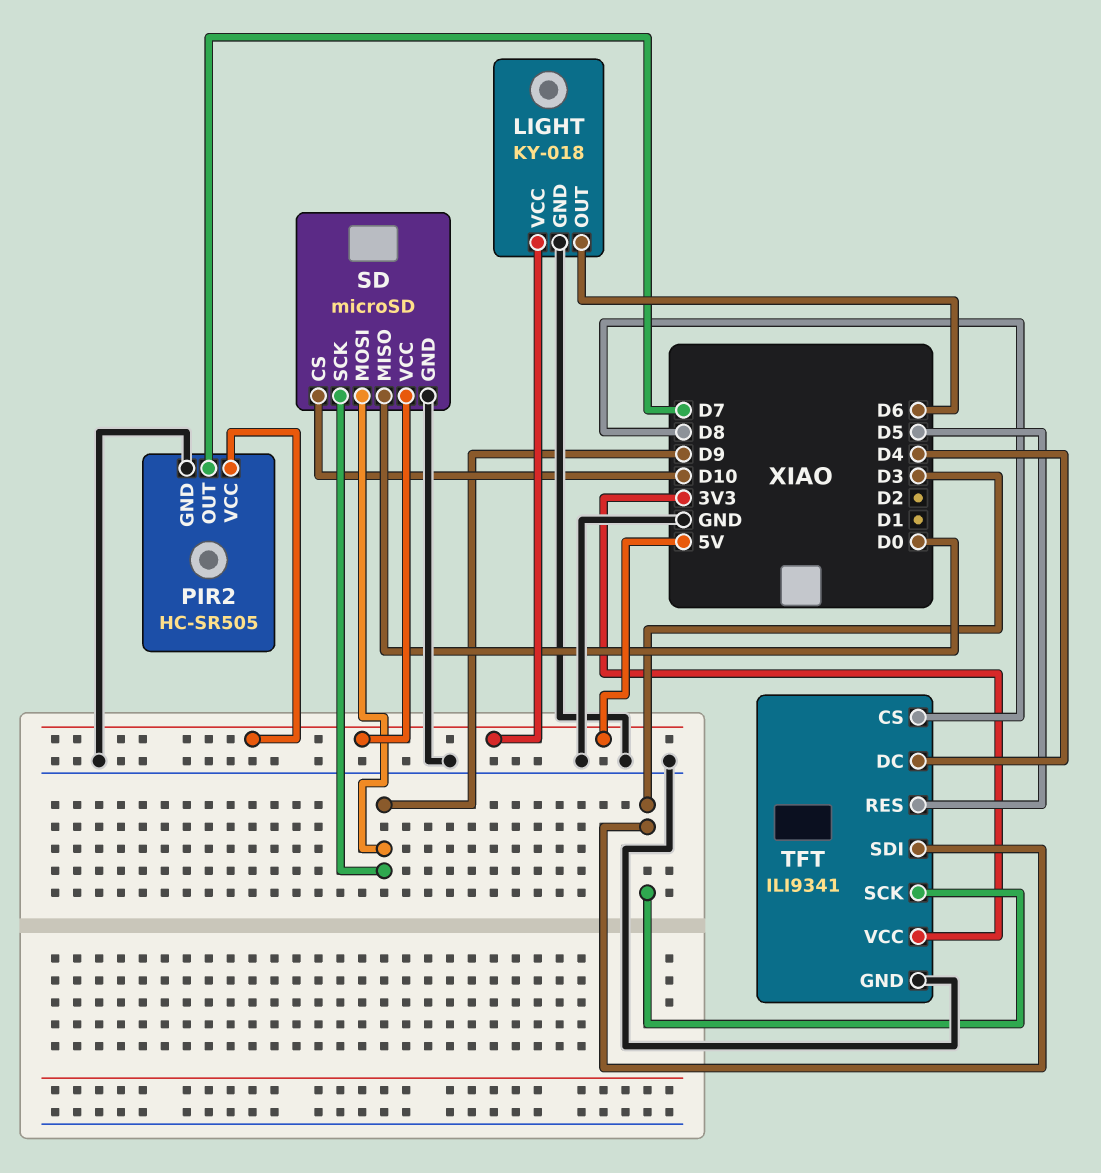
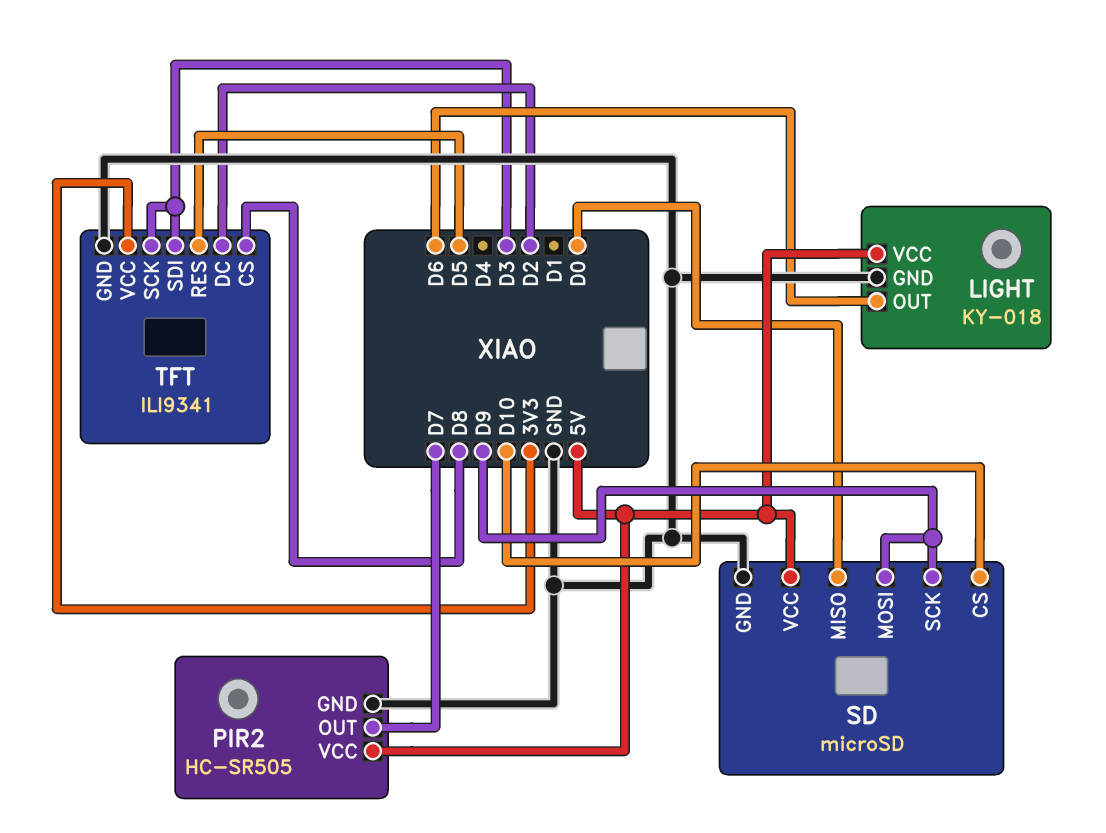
TFT pin DC: D4 -> D2

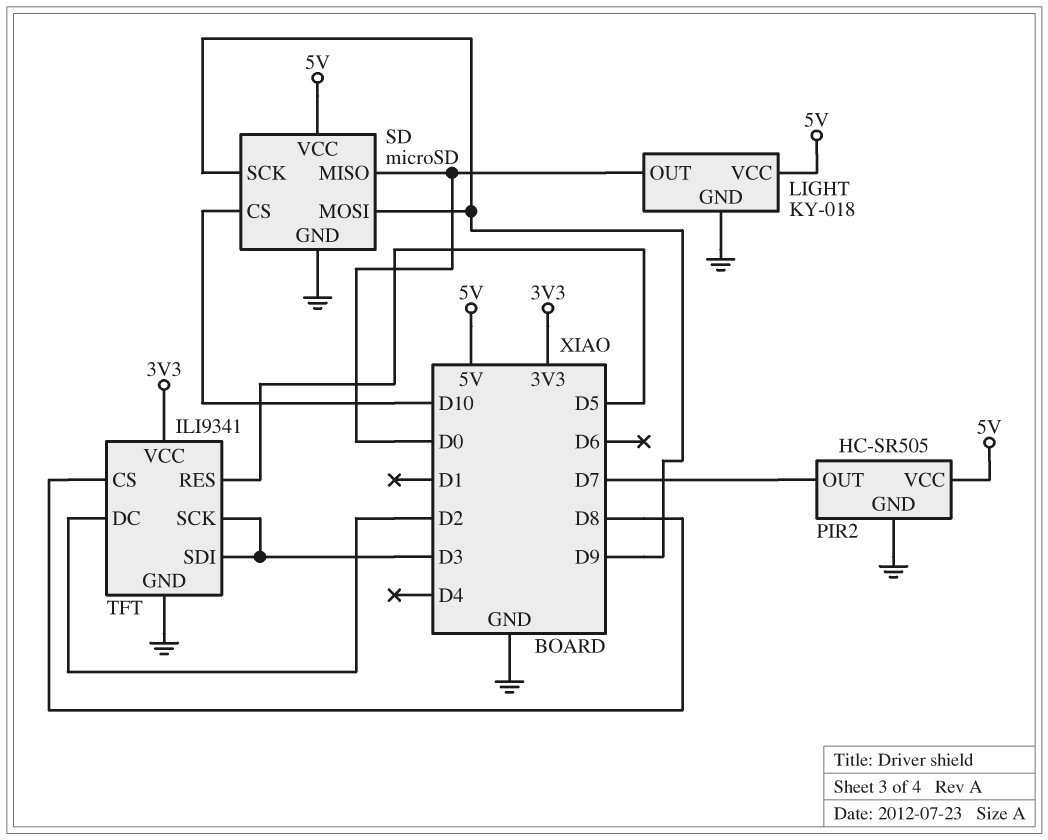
LIGHT pin OUT: D6 -> D0

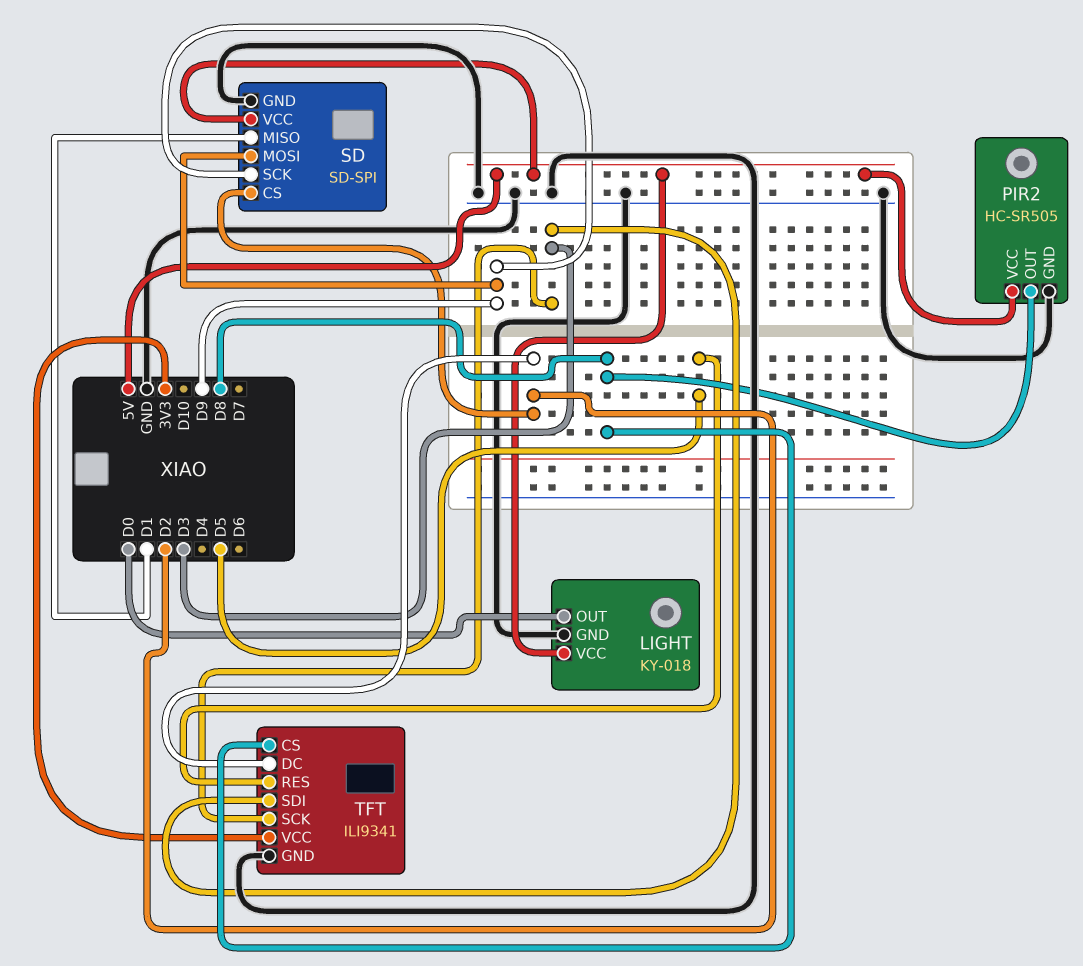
PIR2 pin OUT: D7 -> D8
SD: microSD -> SD-SPI
SD pin CS: D10 -> D2
SD pin MISO: D0 -> D1

